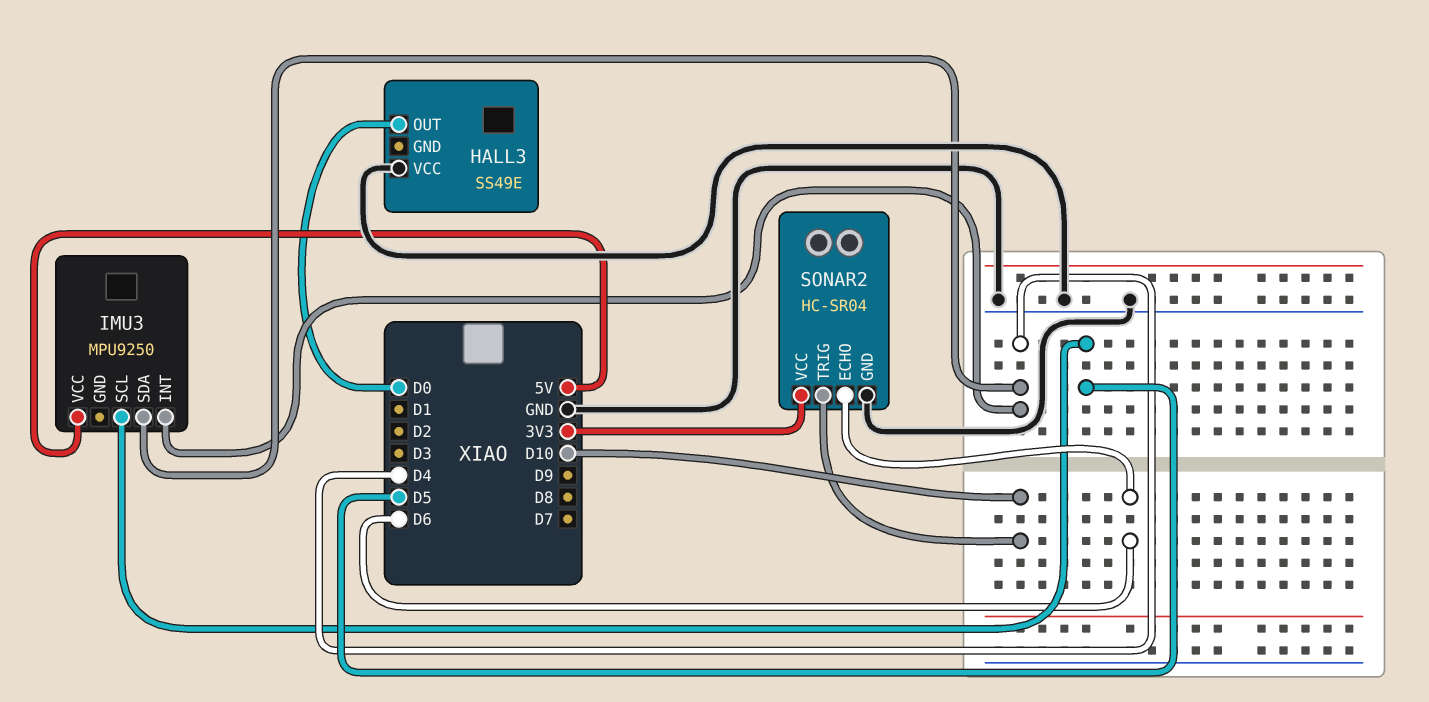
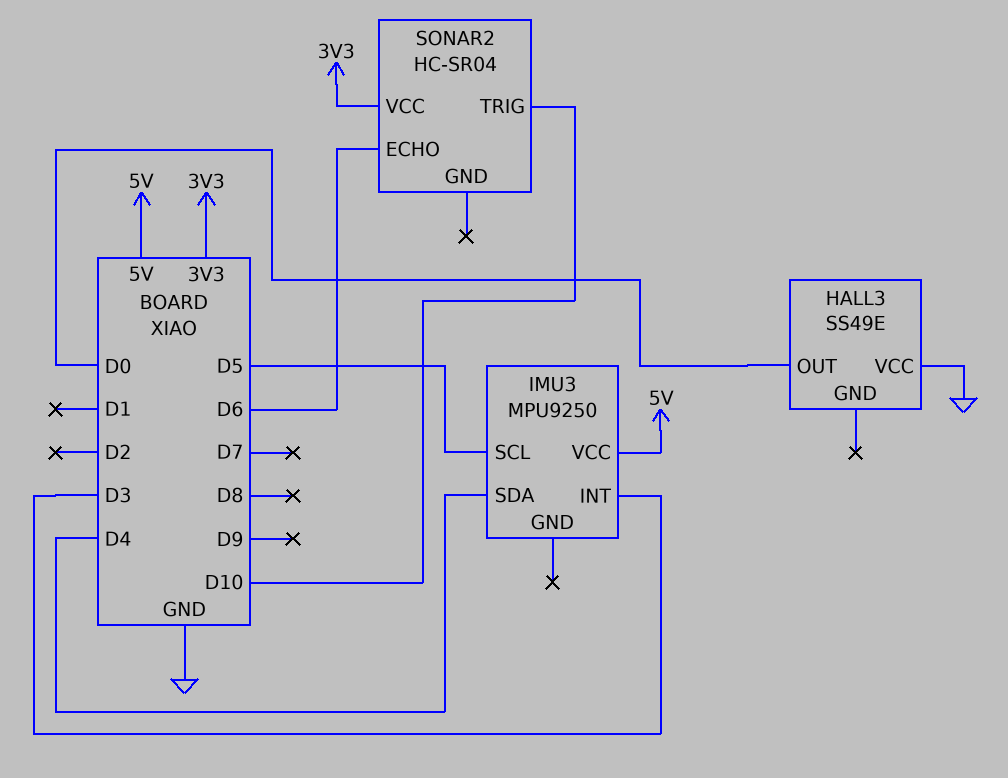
IMU3 pin INT: D4 -> D3
SONAR2 pin GND: GND -> none

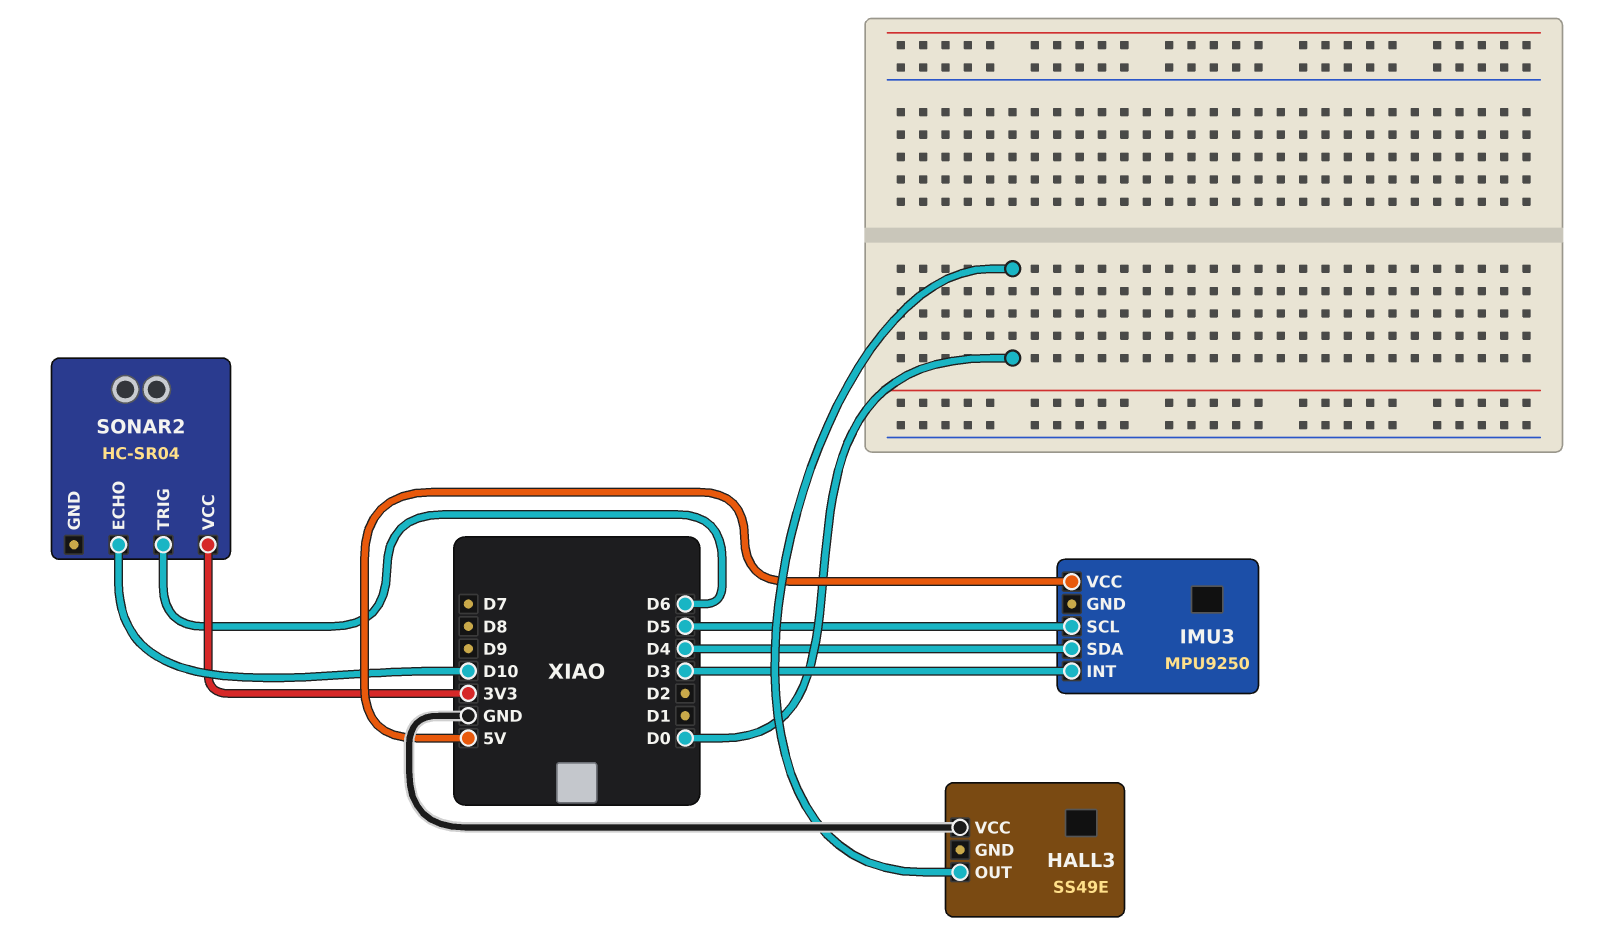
SONAR2 pin ECHO: D6 -> D10
SONAR2 pin TRIG: D10 -> D6

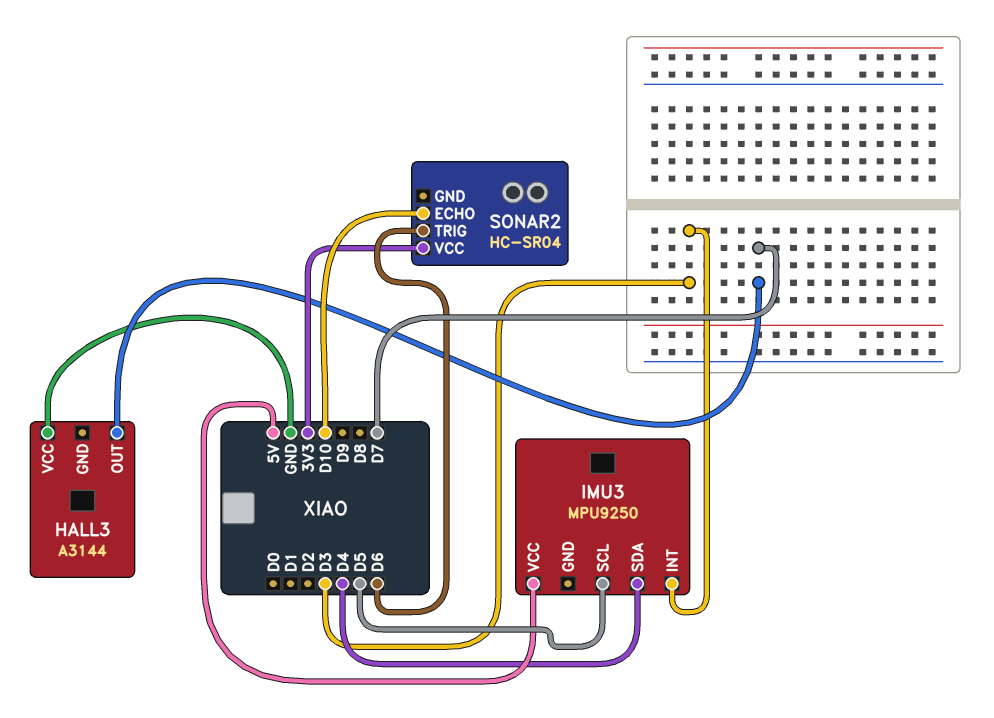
HALL3: SS49E -> A3144
HALL3 pin OUT: D0 -> D7

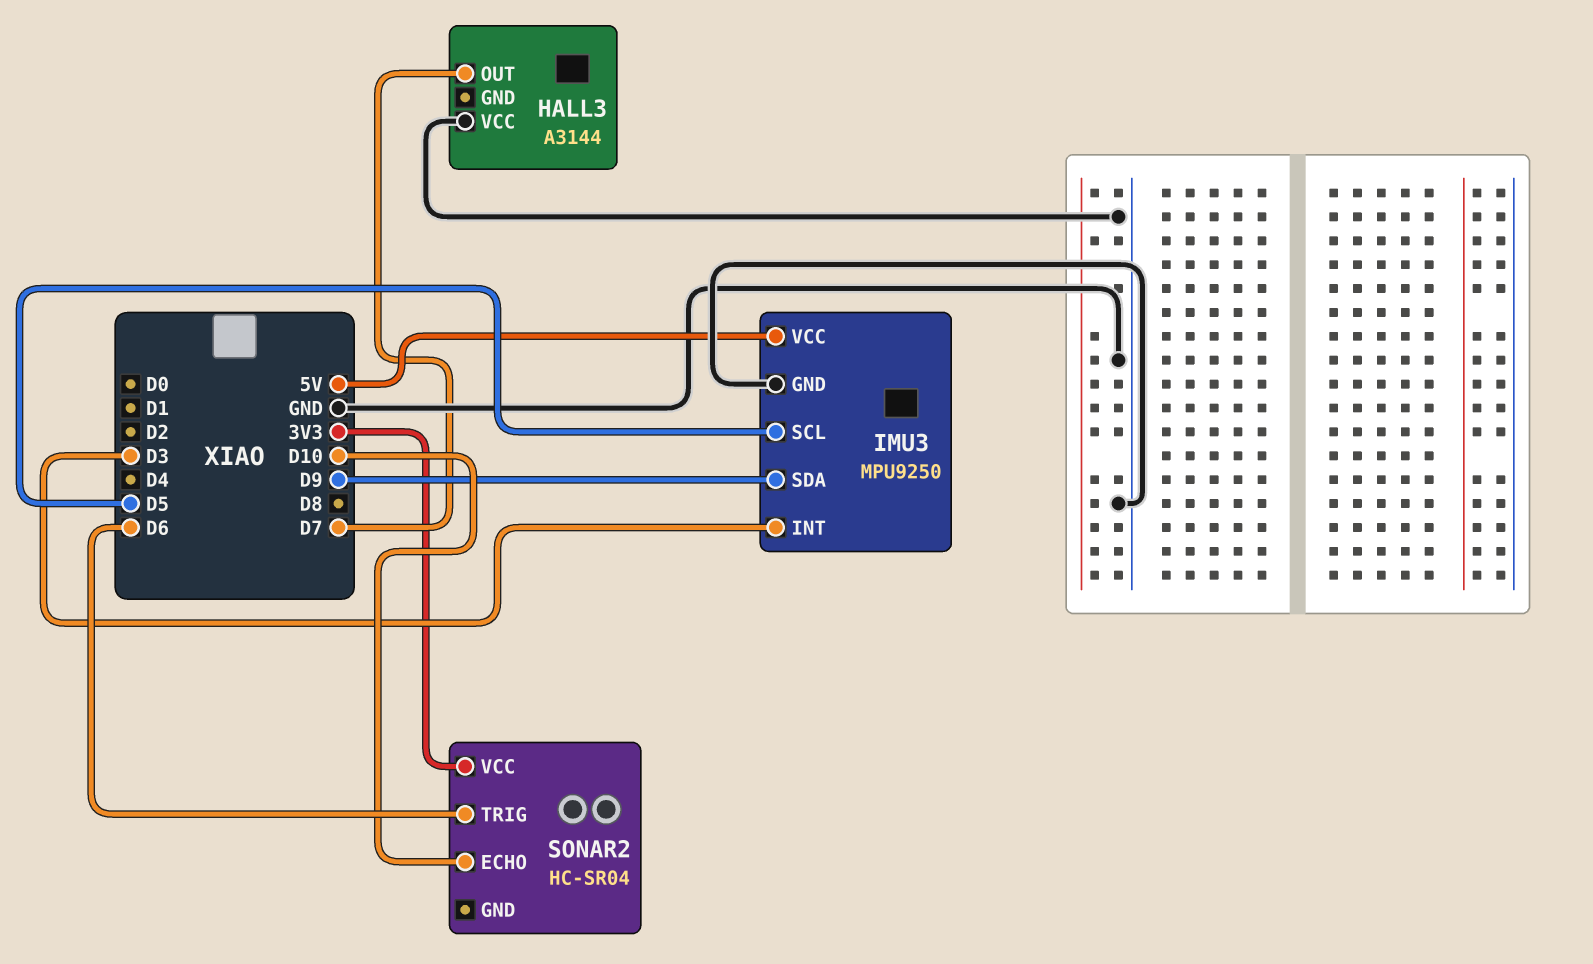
IMU3 pin GND: none -> GND
IMU3 pin SDA: D4 -> D9

